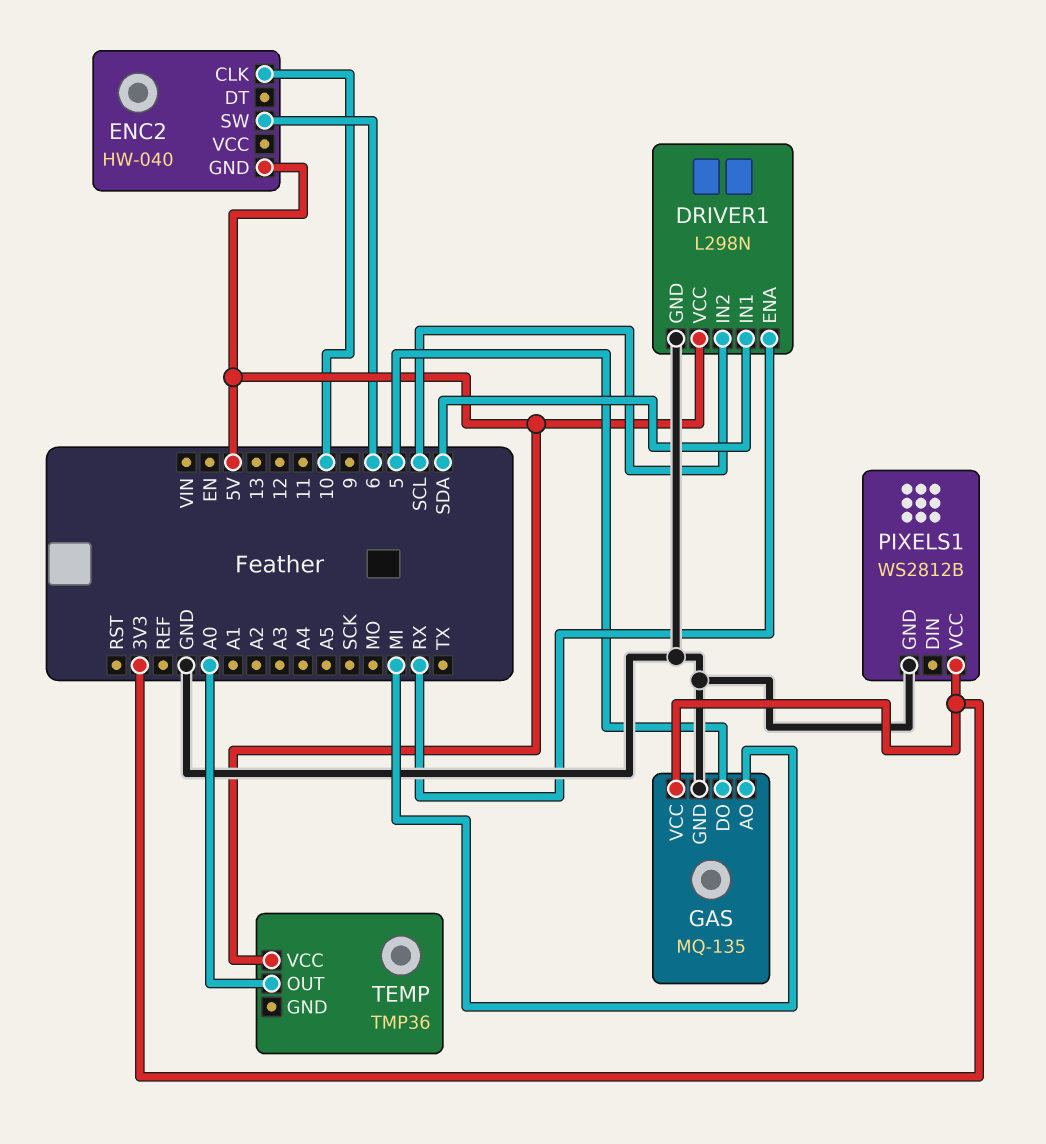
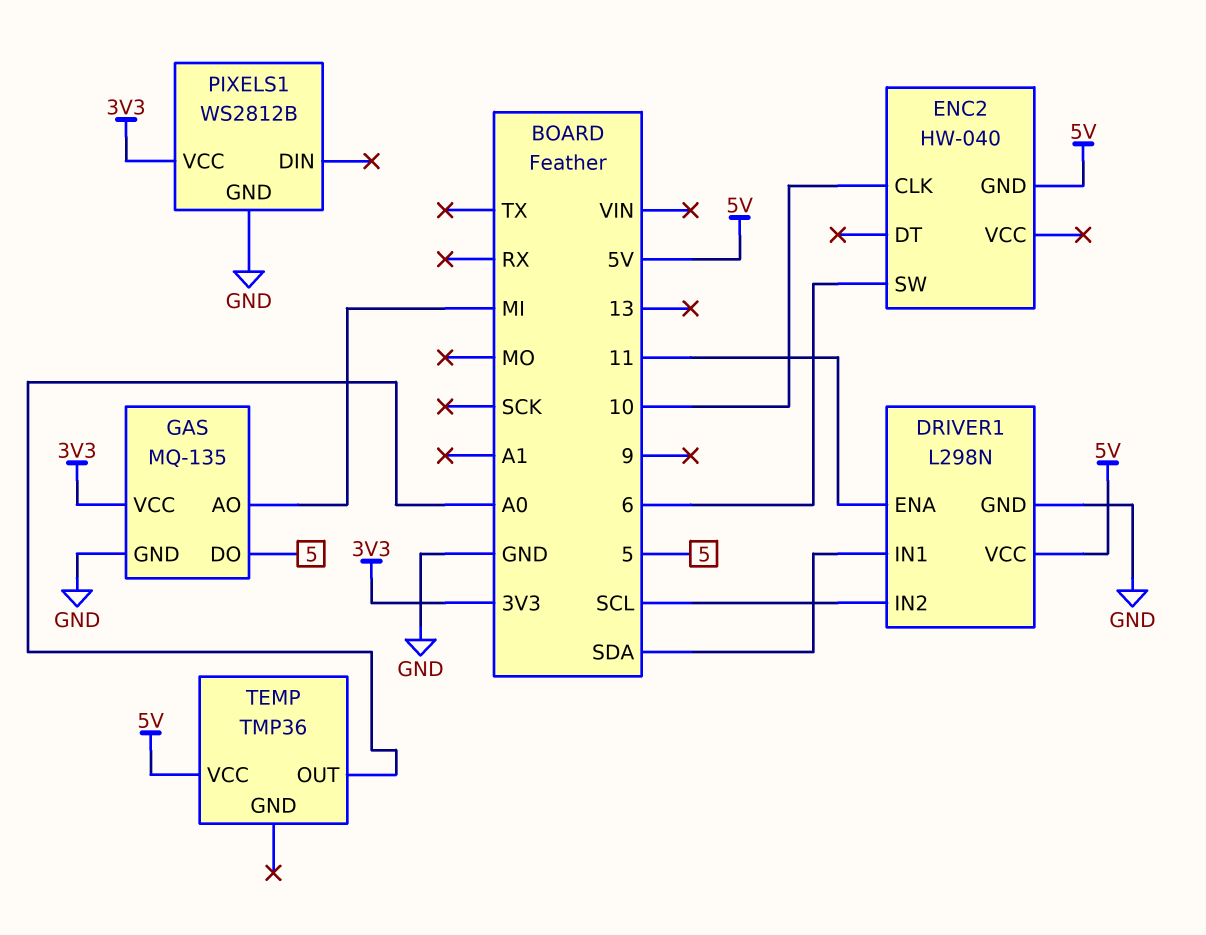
DRIVER1 pin ENA: RX -> 11

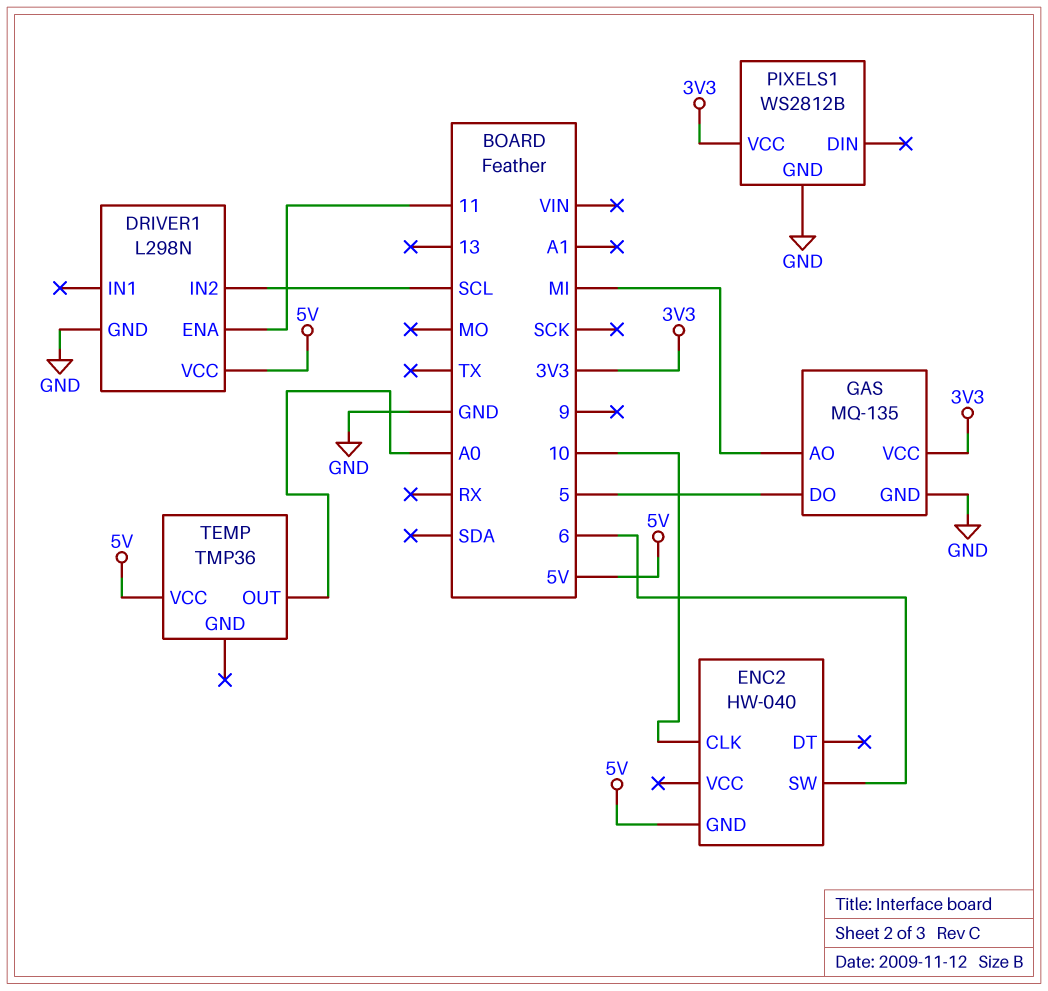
DRIVER1 pin IN1: SDA -> none

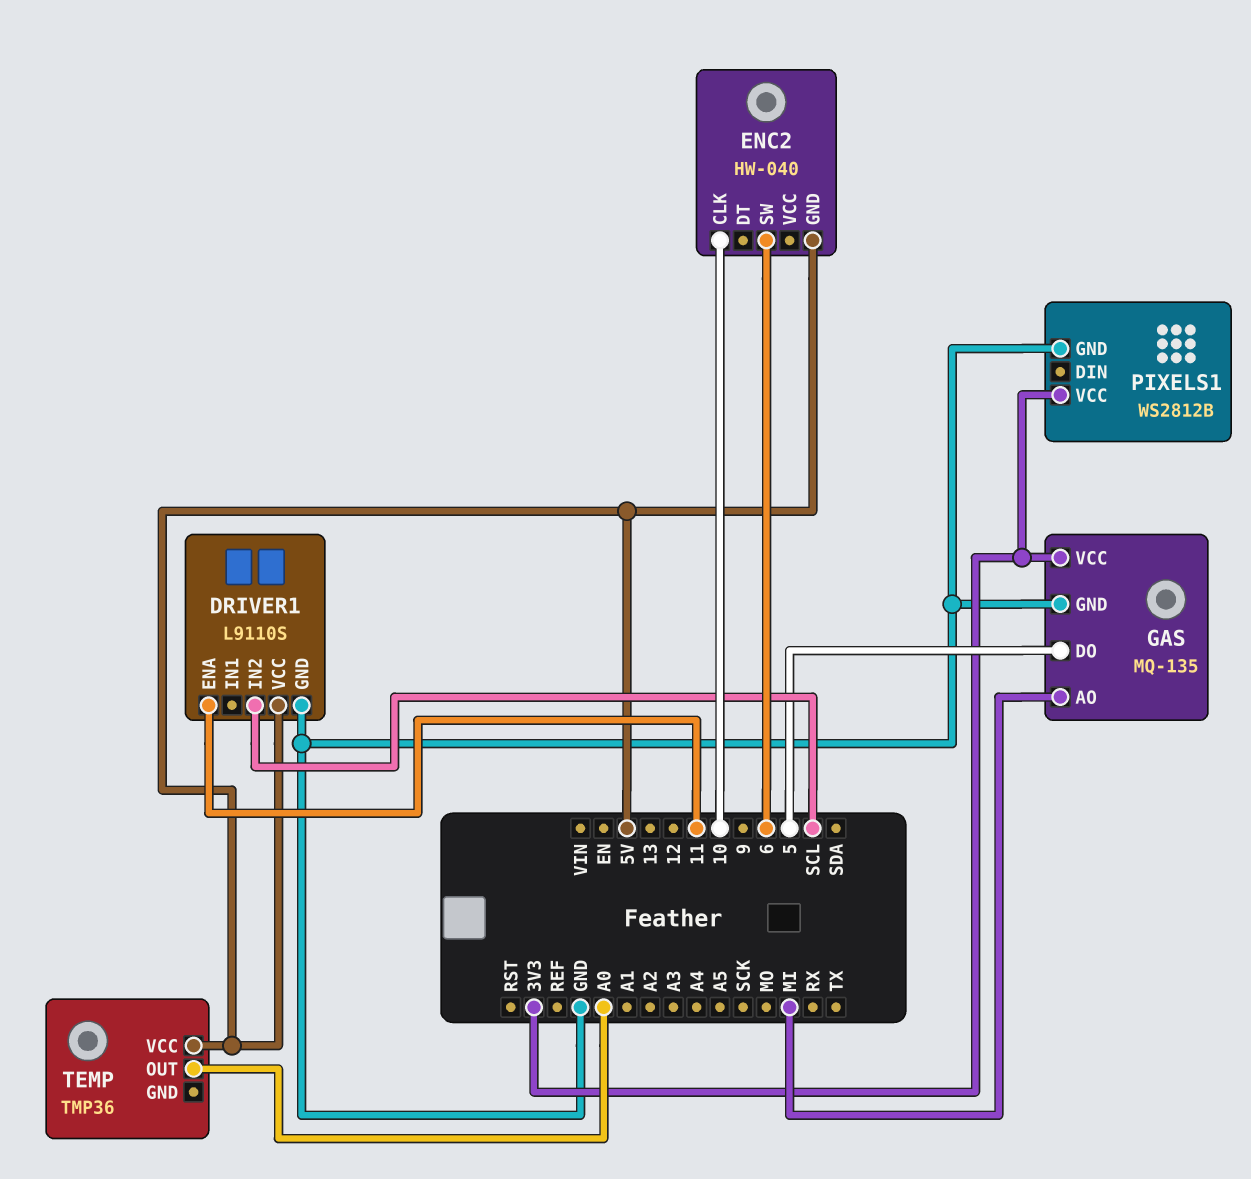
DRIVER1: L298N -> L9110S

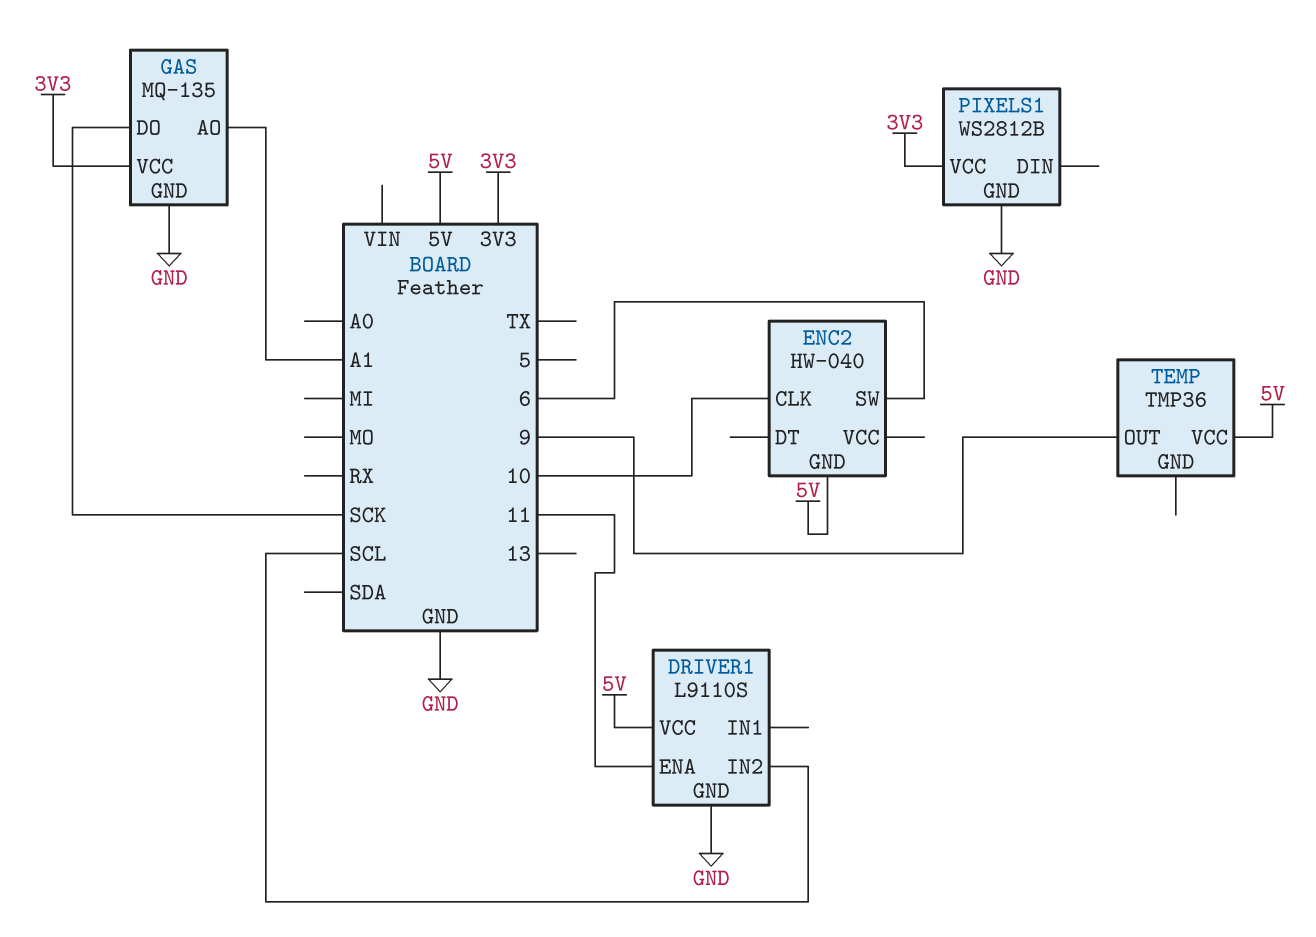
GAS pin AO: MI -> A1
GAS pin DO: 5 -> SCK
TEMP pin OUT: A0 -> 9

